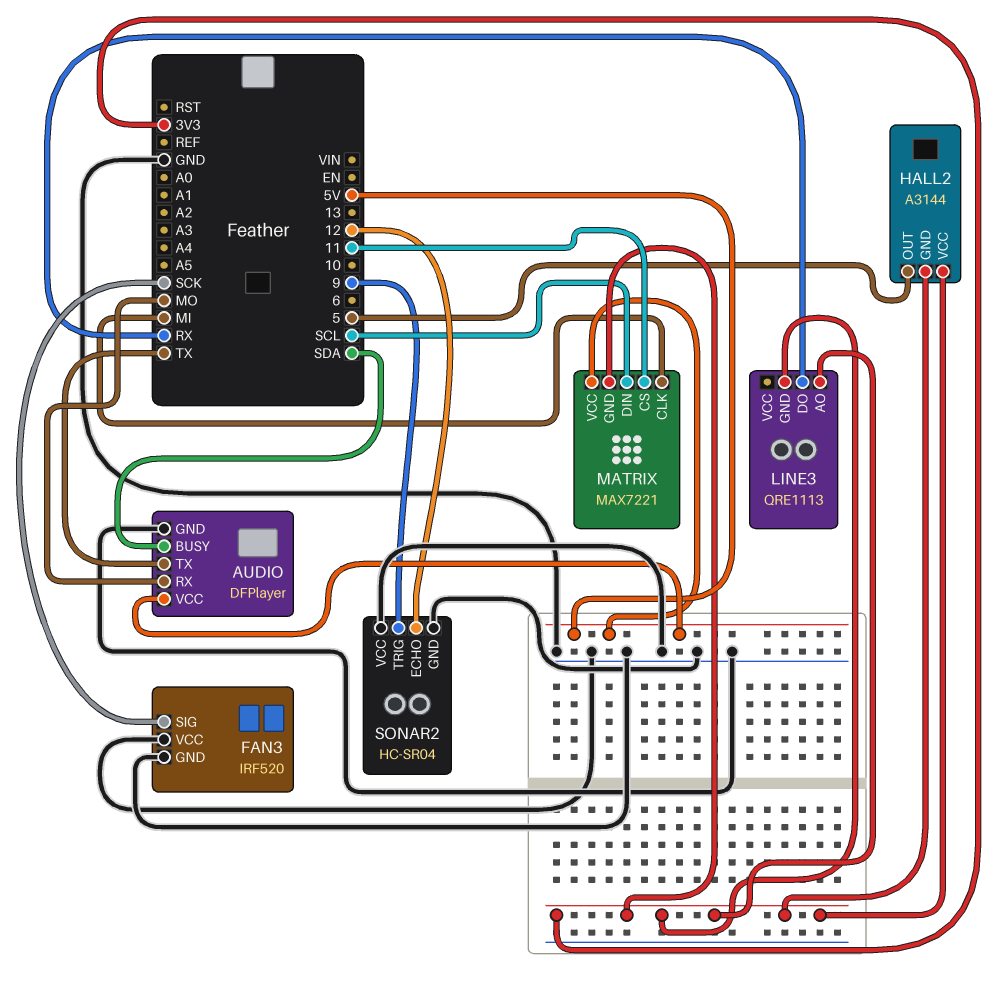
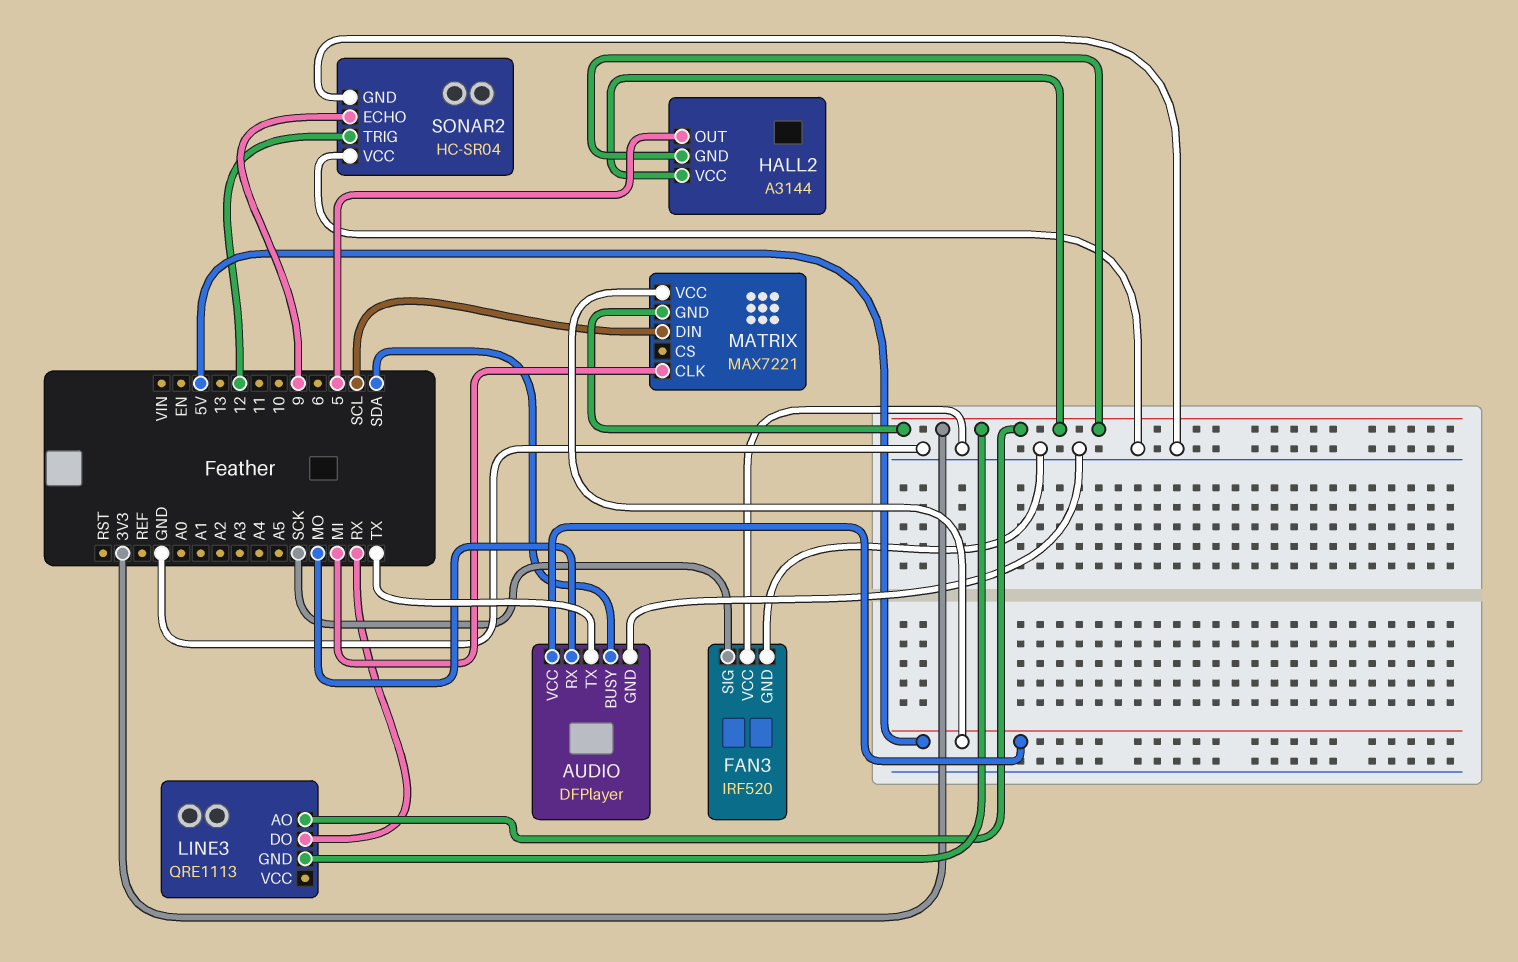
MATRIX pin CS: 11 -> none
SONAR2 pin ECHO: 12 -> 9
SONAR2 pin TRIG: 9 -> 12

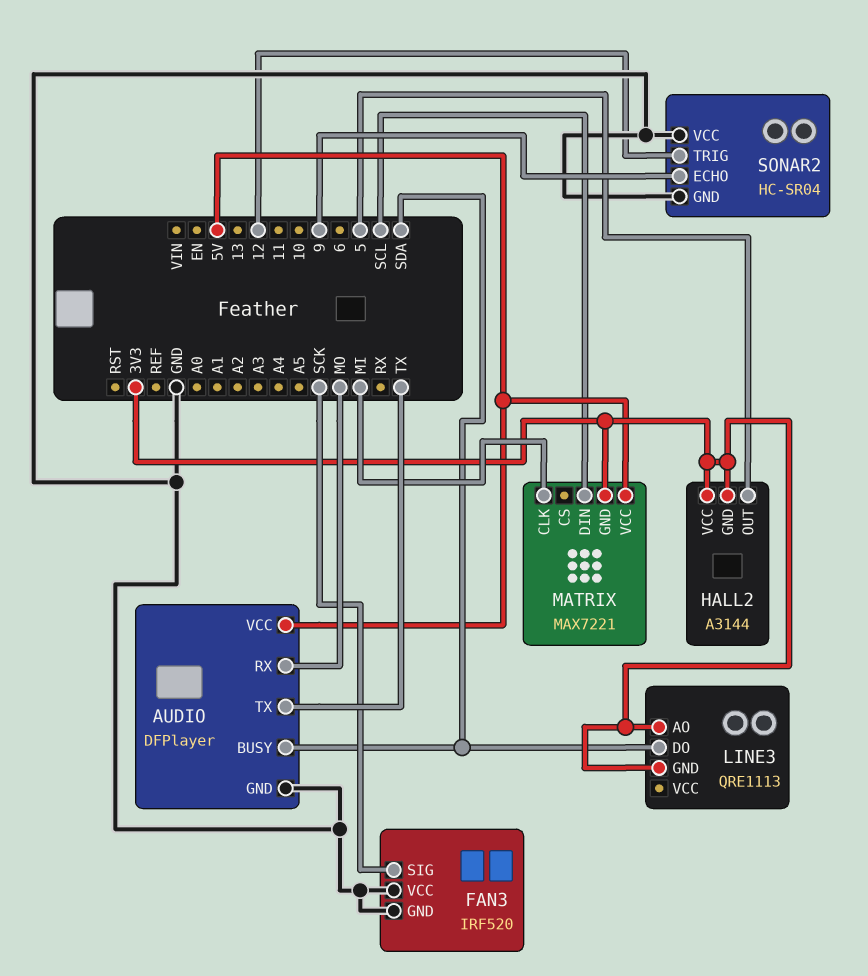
LINE3 pin DO: RX -> SDA

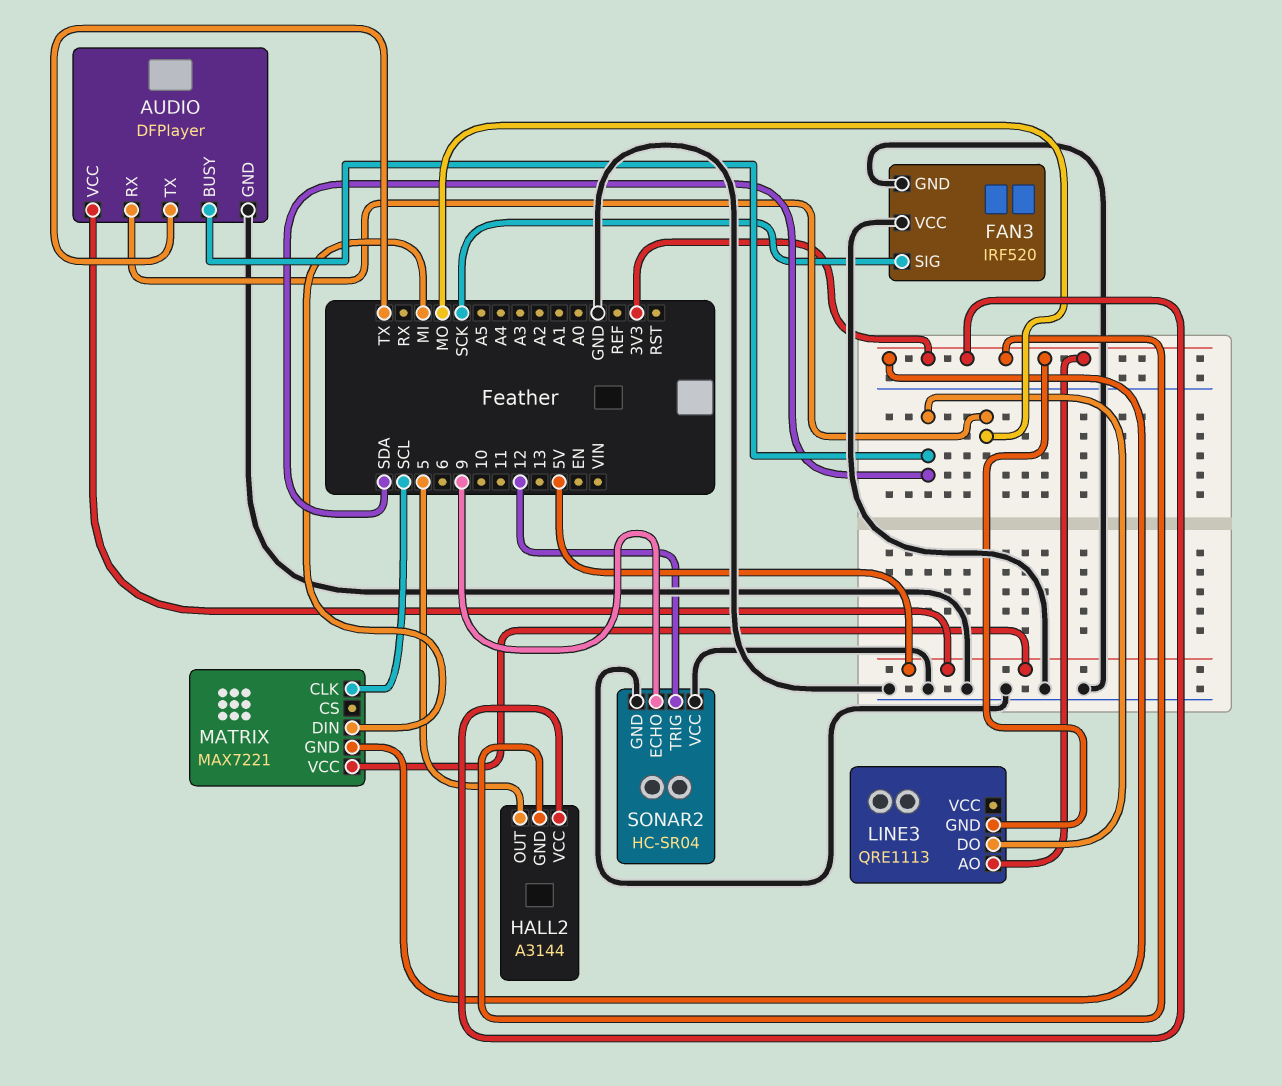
MATRIX pin CLK: MI -> SCL
MATRIX pin DIN: SCL -> MI

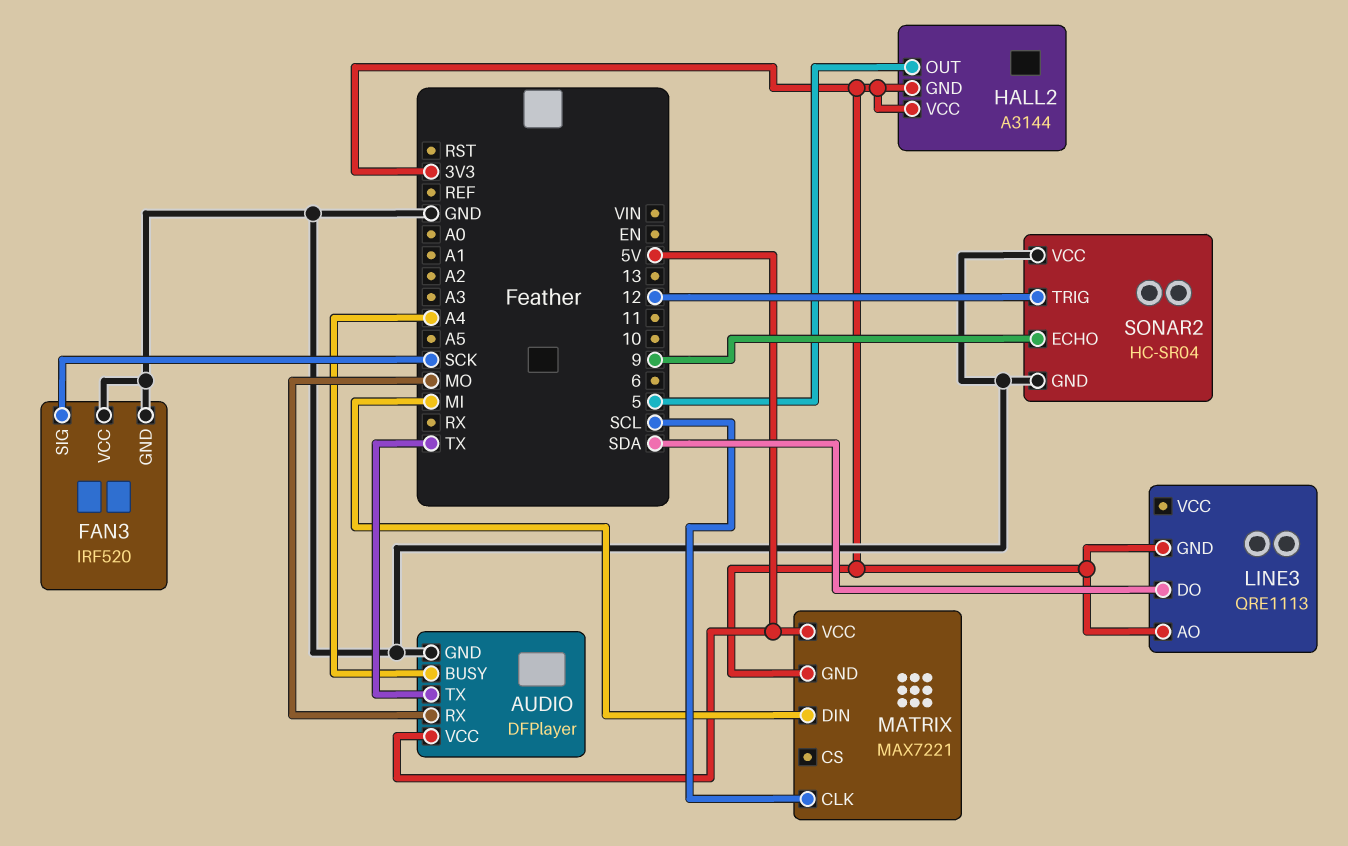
AUDIO pin BUSY: SDA -> A4

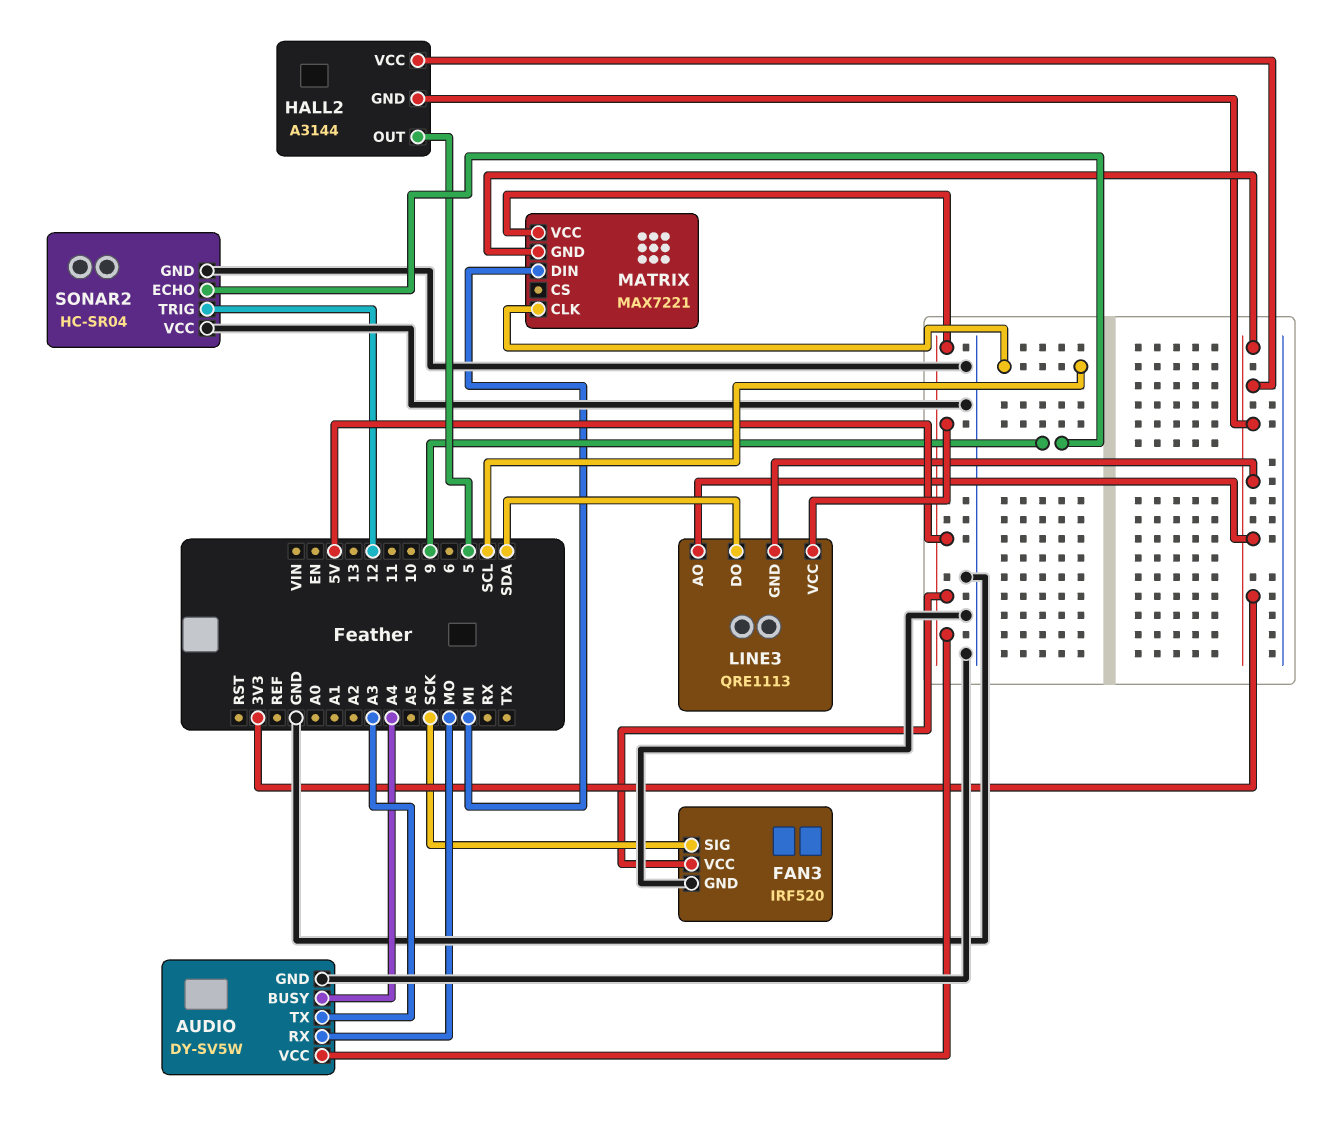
AUDIO: DFPlayer -> DY-SV5W
AUDIO pin TX: TX -> A3
FAN3 pin VCC: GND -> 5V
LINE3 pin VCC: none -> 5V

